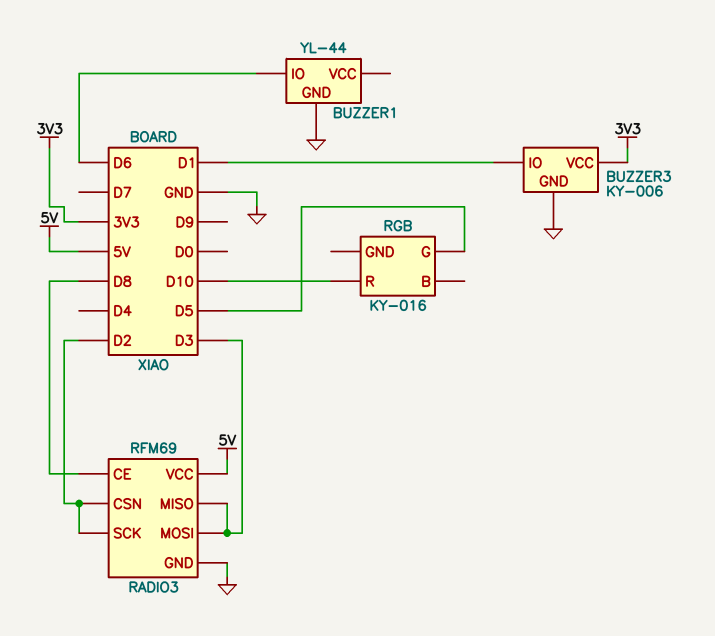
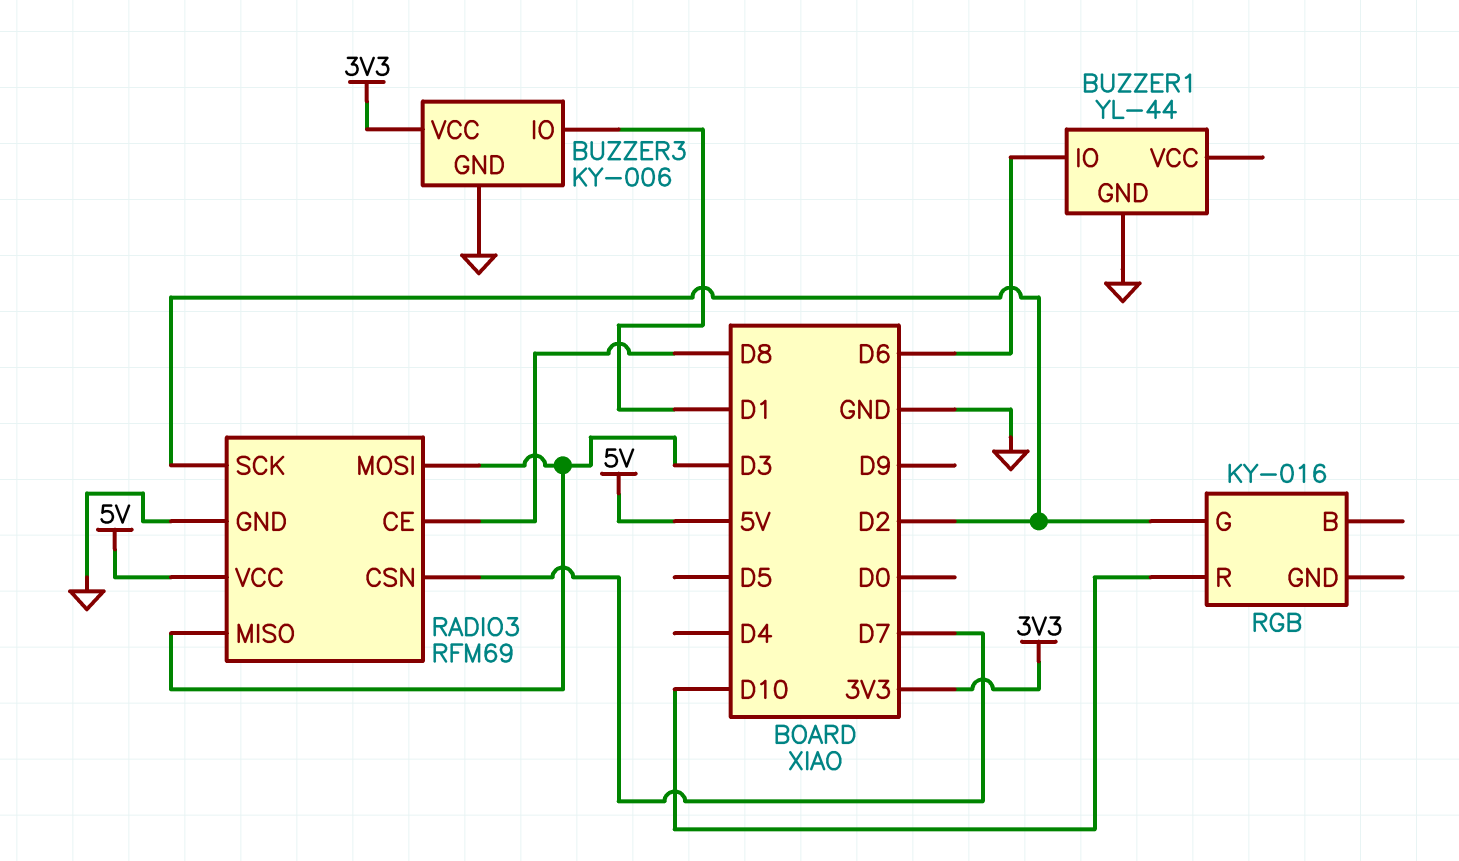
RADIO3 pin CSN: D2 -> D7
RGB pin G: D5 -> D2

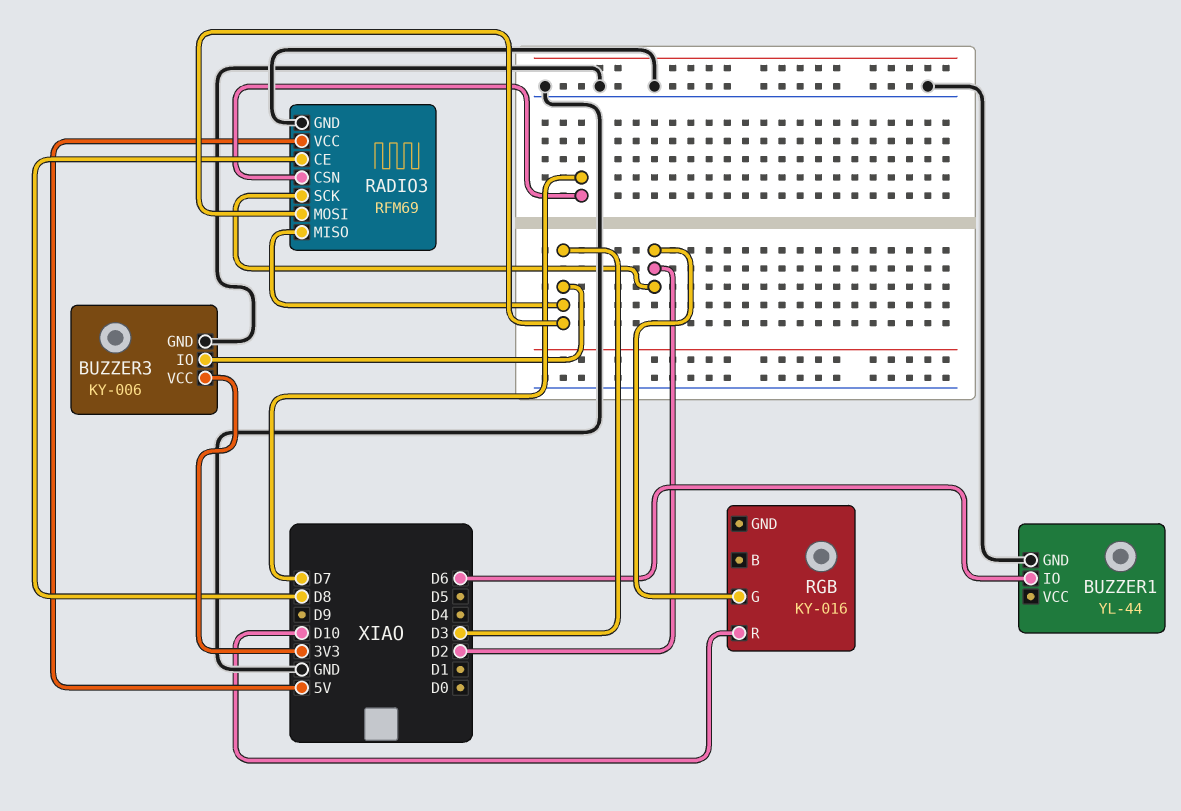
BUZZER3 pin IO: D1 -> D3

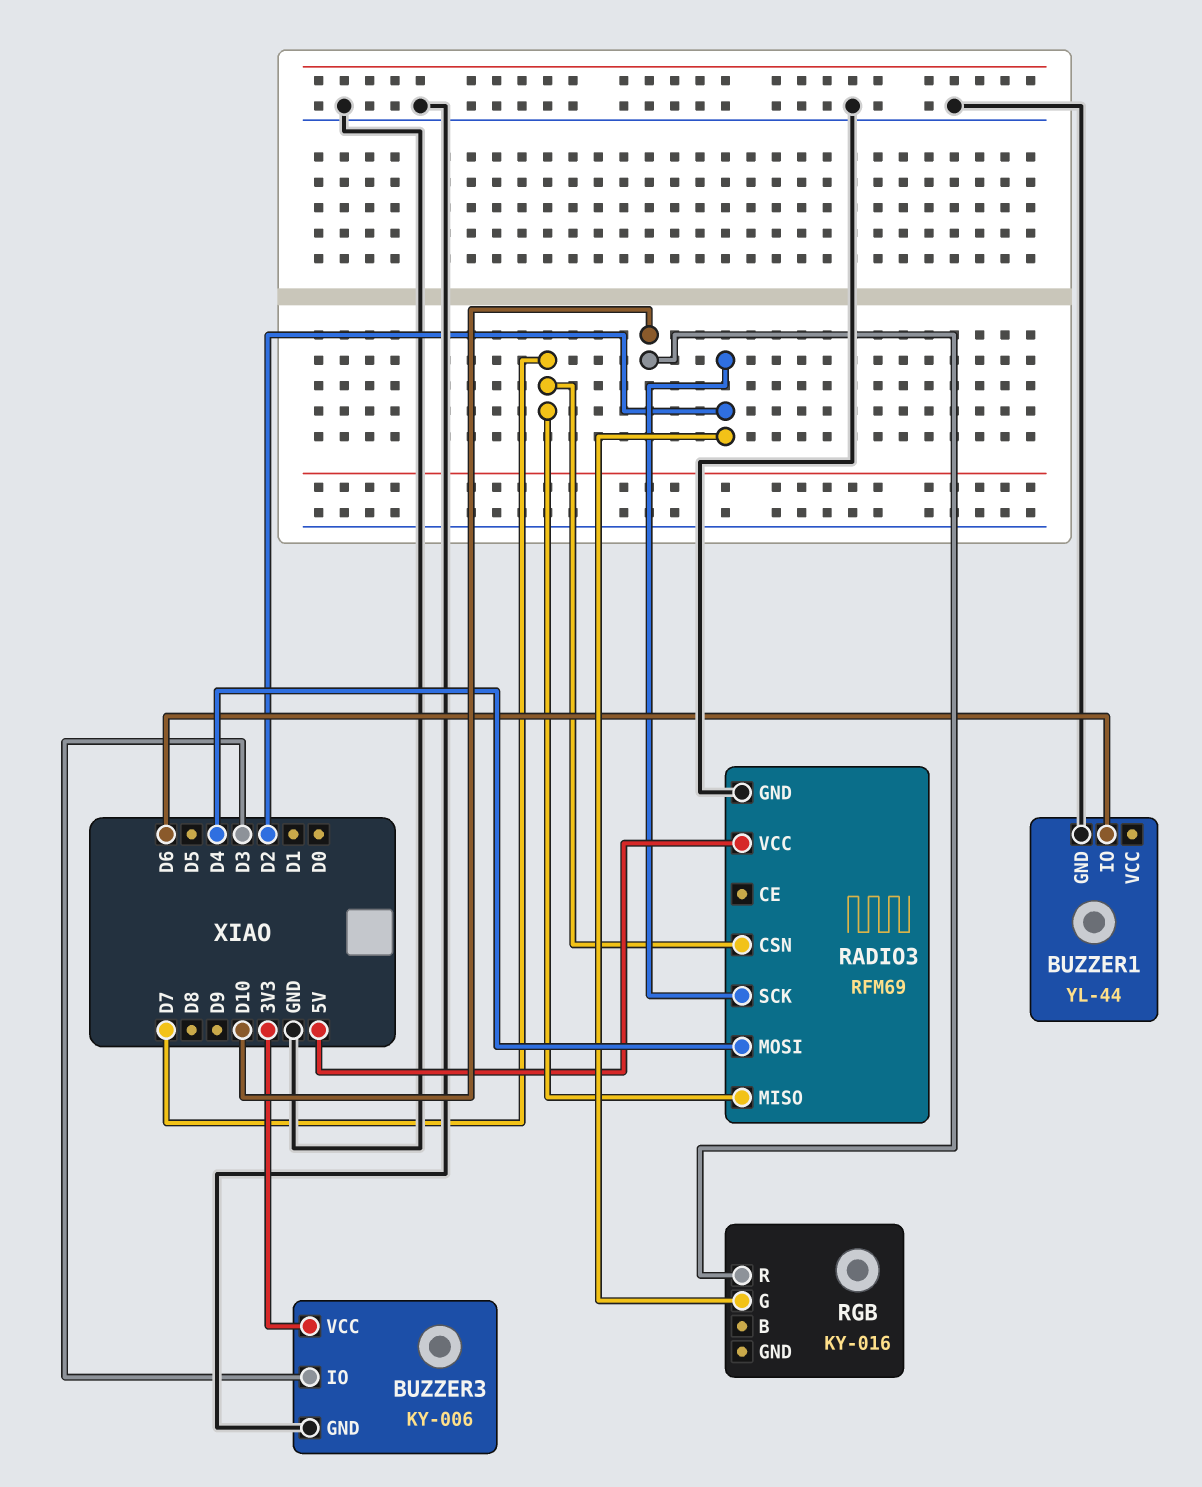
RADIO3 pin CE: D8 -> none
RADIO3 pin MISO: D3 -> D7
RADIO3 pin MOSI: D3 -> D4

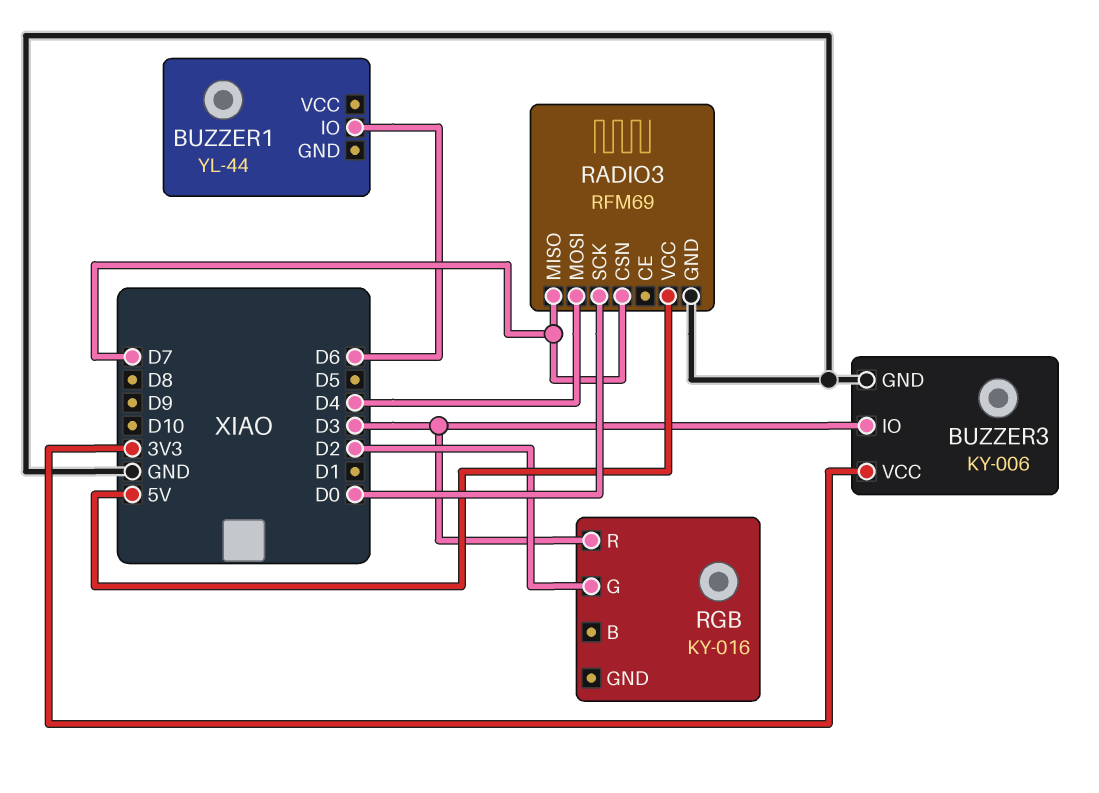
BUZZER1 pin GND: GND -> none
RADIO3 pin SCK: D2 -> D0
RGB pin R: D10 -> D3

